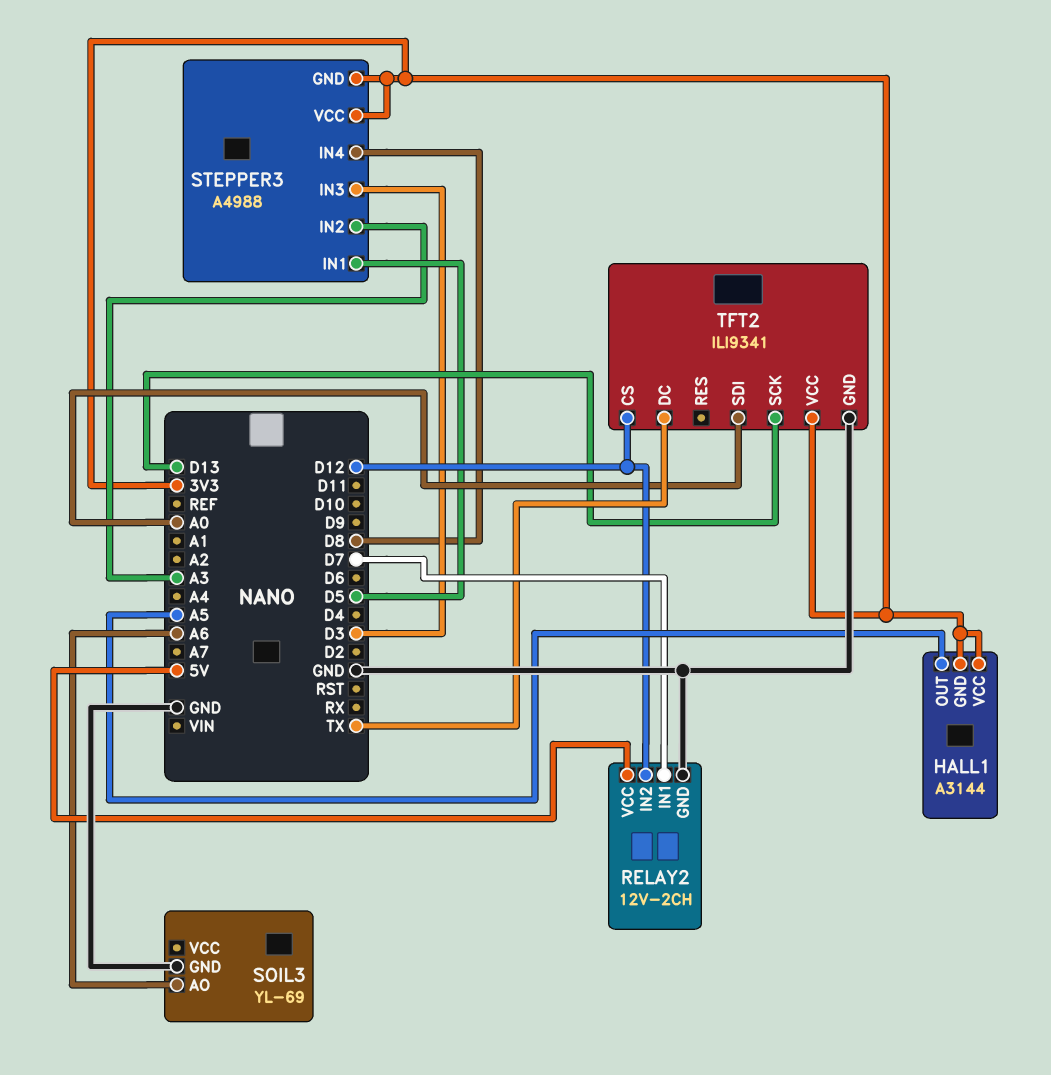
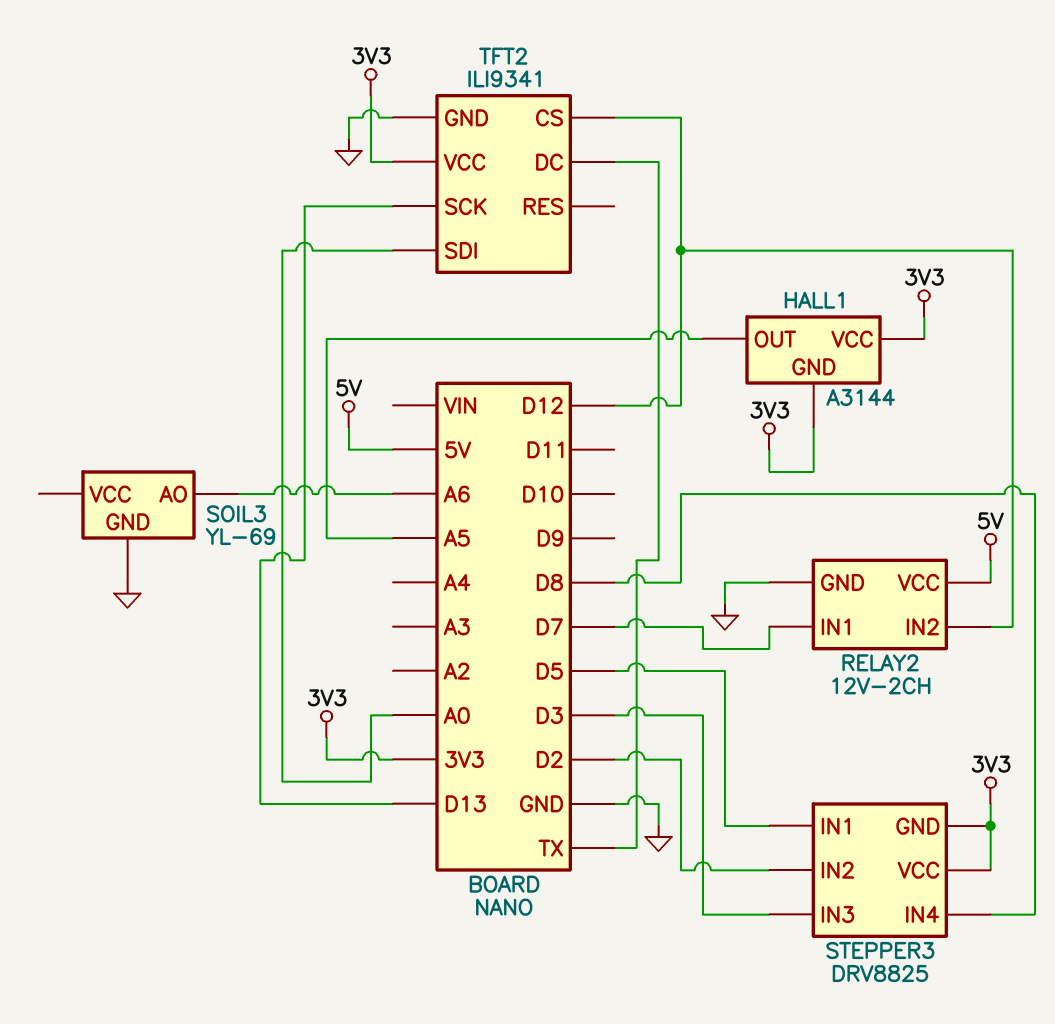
STEPPER3: A4988 -> DRV8825
STEPPER3 pin IN2: A3 -> D2

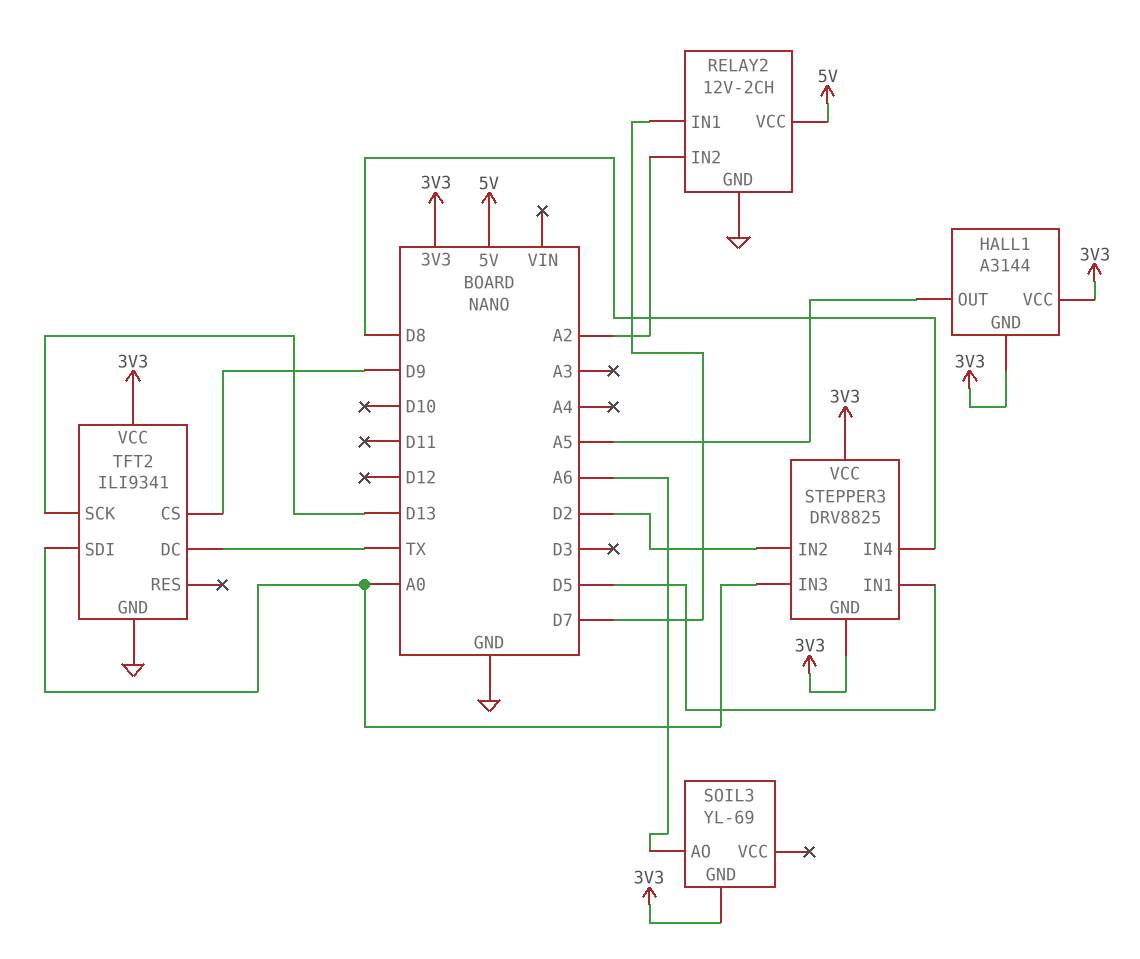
RELAY2 pin IN2: D12 -> A2
SOIL3 pin GND: GND -> 3V3
STEPPER3 pin IN3: D3 -> A0
TFT2 pin CS: D12 -> D9

